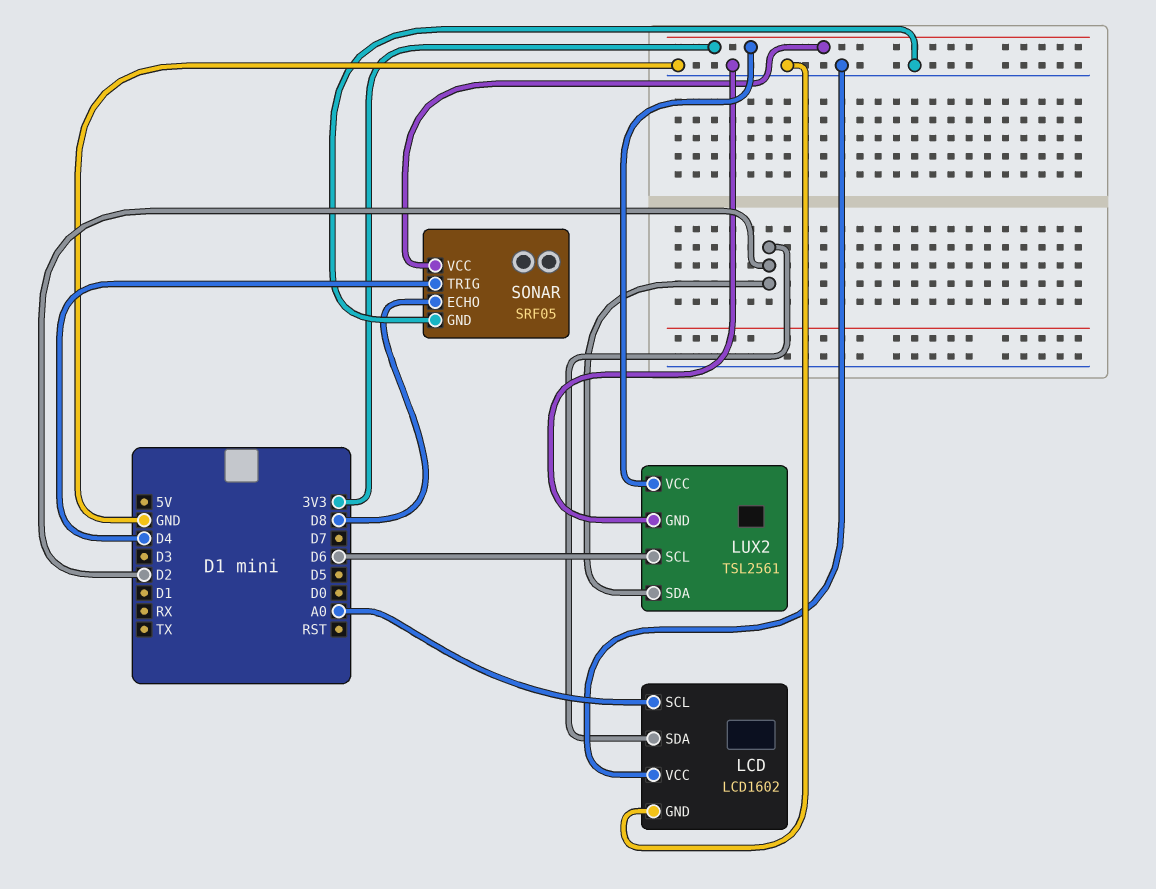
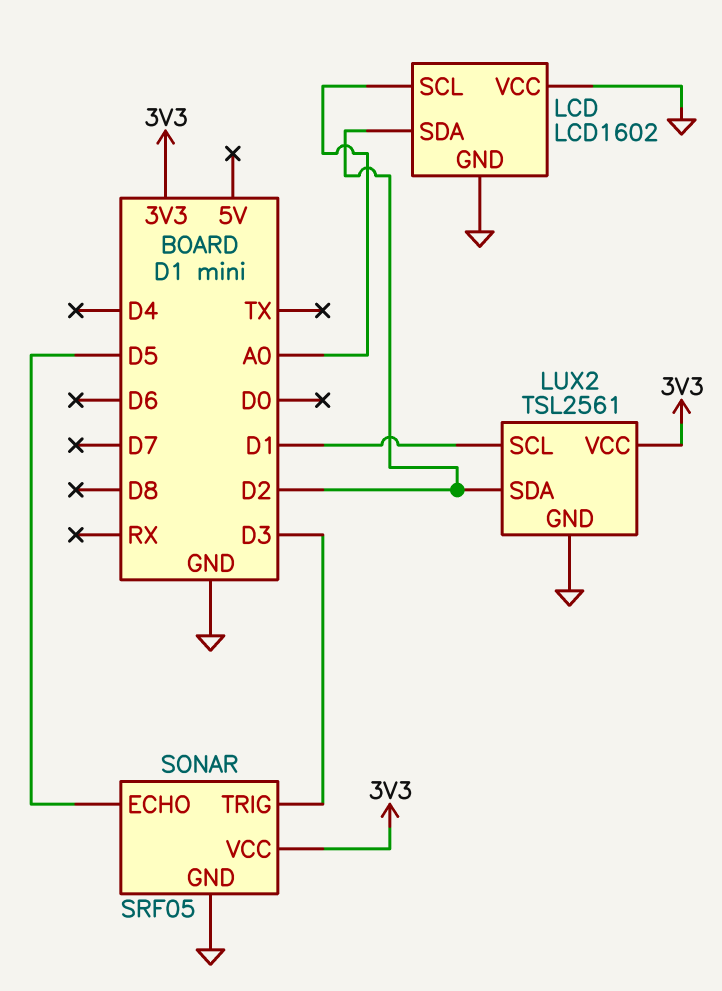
LUX2 pin SCL: D6 -> D1
SONAR pin ECHO: D8 -> D5
SONAR pin TRIG: D4 -> D3

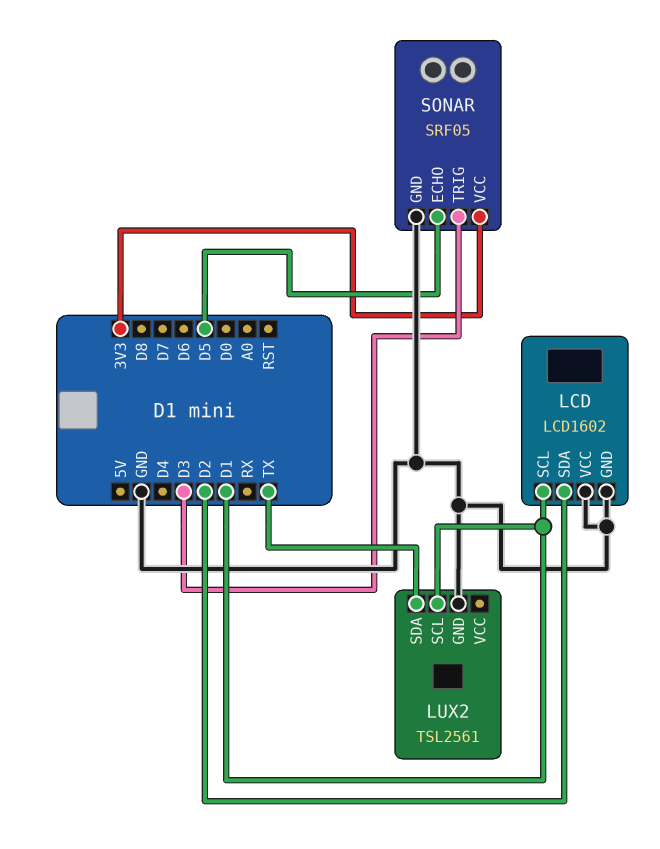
LCD pin SCL: A0 -> D1
LUX2 pin SDA: D2 -> TX
LUX2 pin VCC: 3V3 -> none

